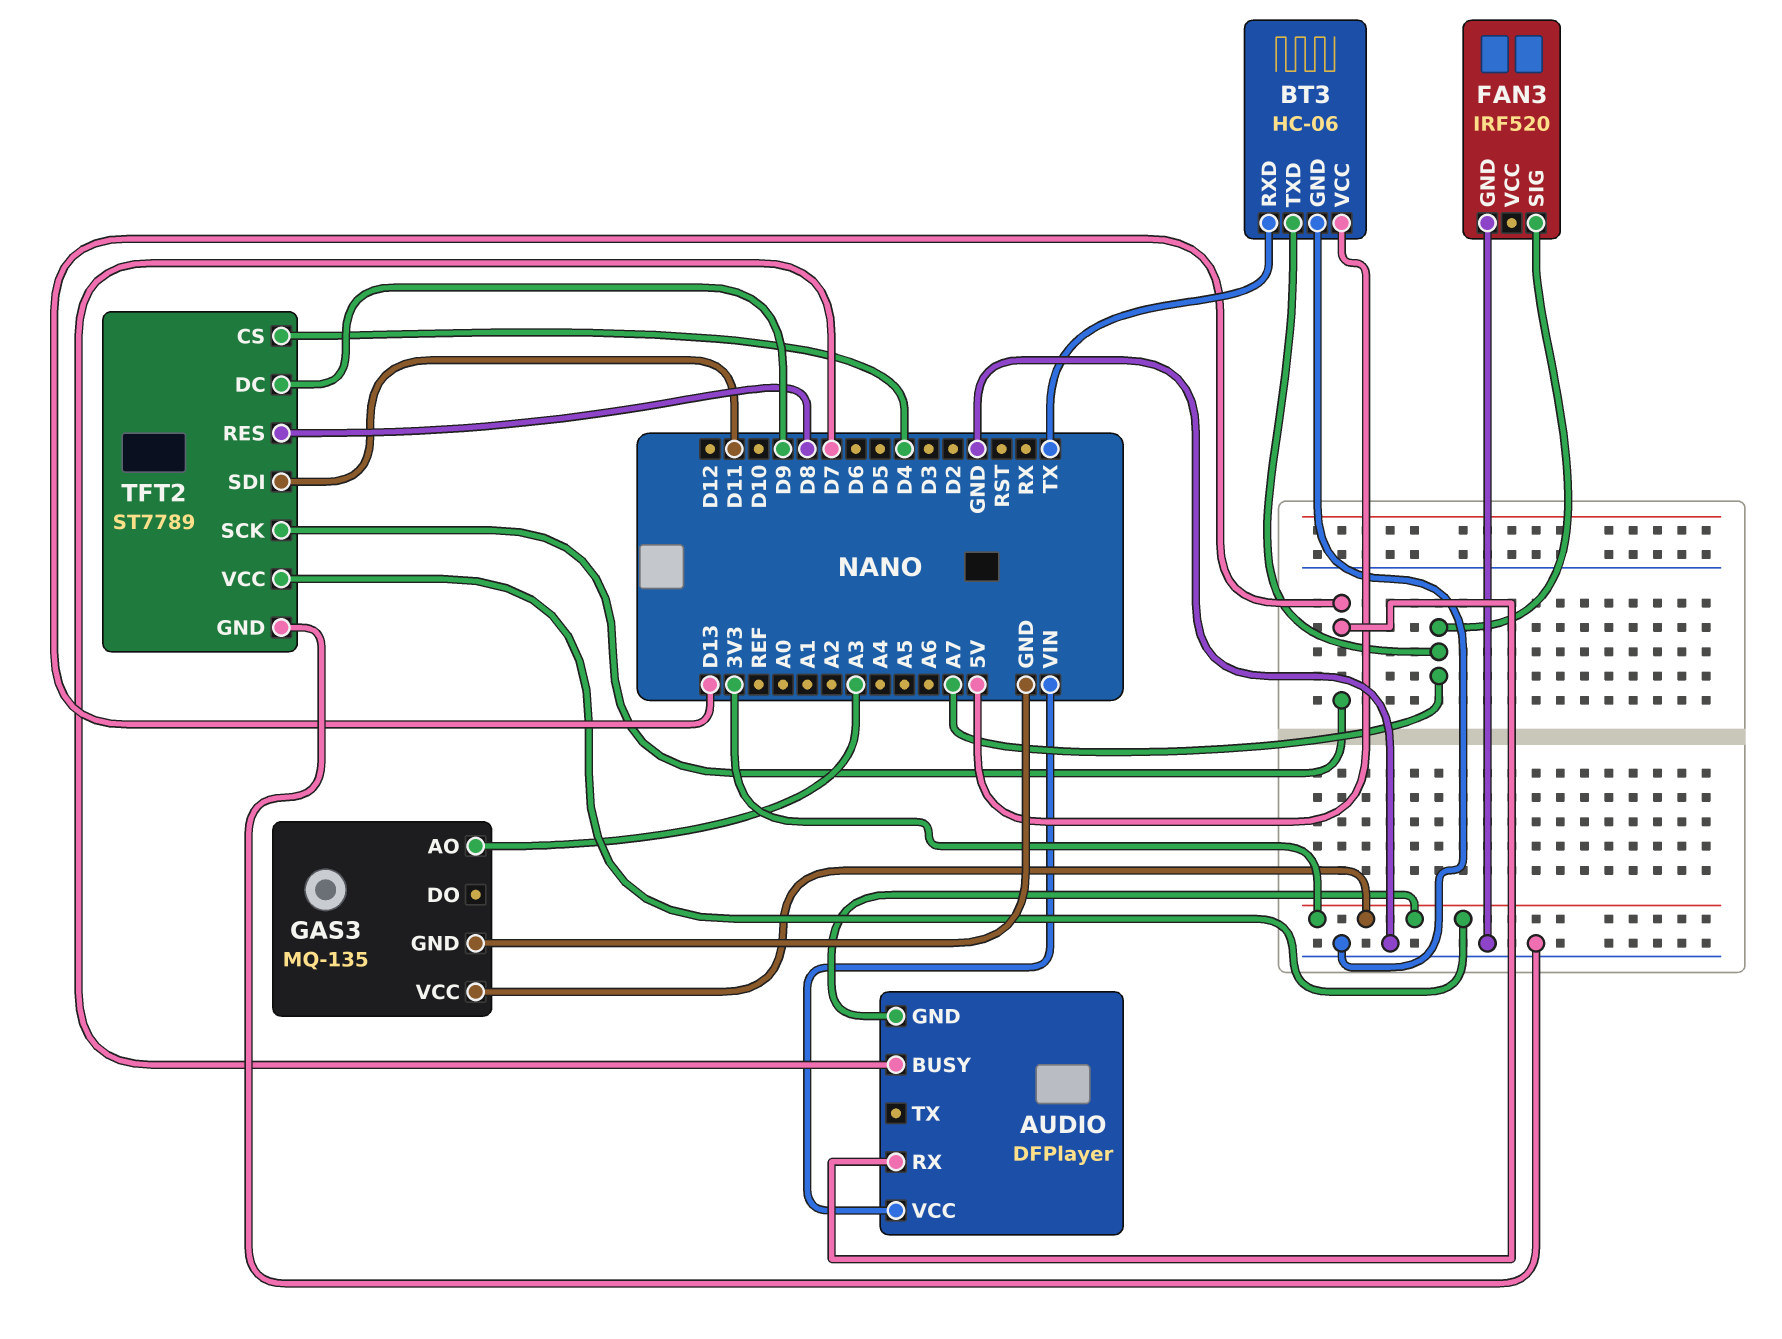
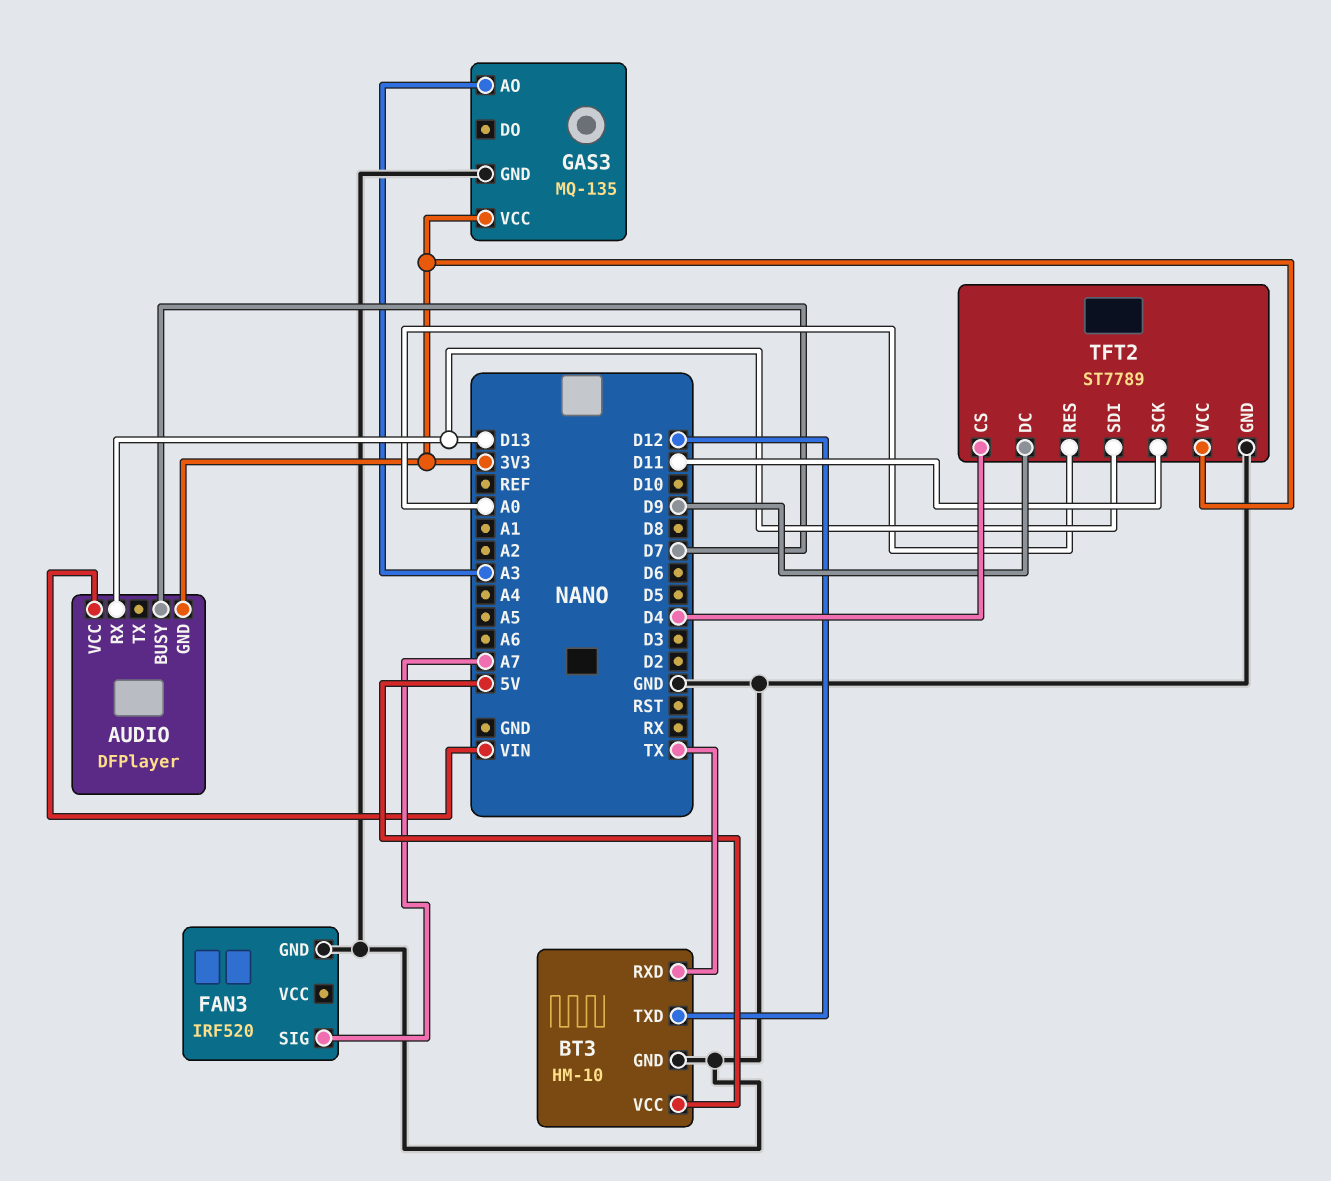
BT3: HC-06 -> HM-10
BT3 pin TXD: A7 -> D12
TFT2 pin RES: D8 -> A0
TFT2 pin SCK: D13 -> D11
TFT2 pin SDI: D11 -> D13

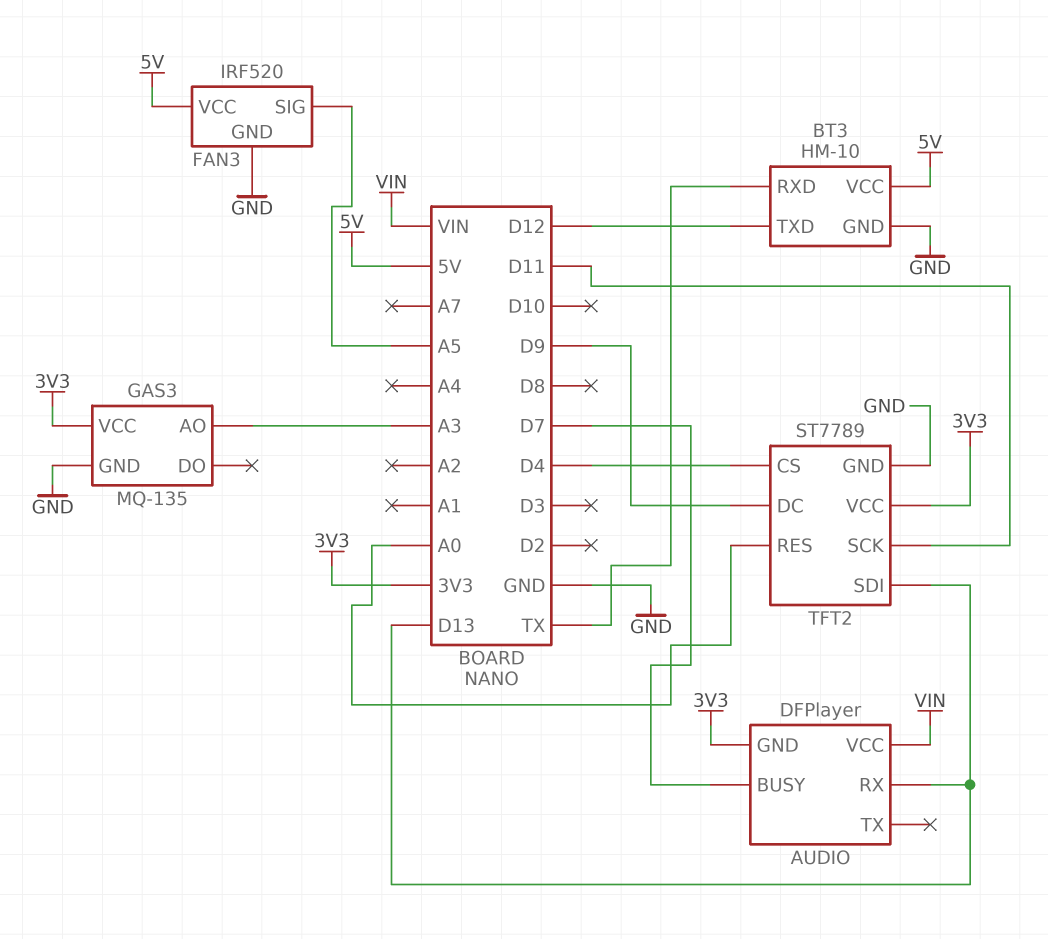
FAN3 pin SIG: A7 -> A5
FAN3 pin VCC: none -> 5V

